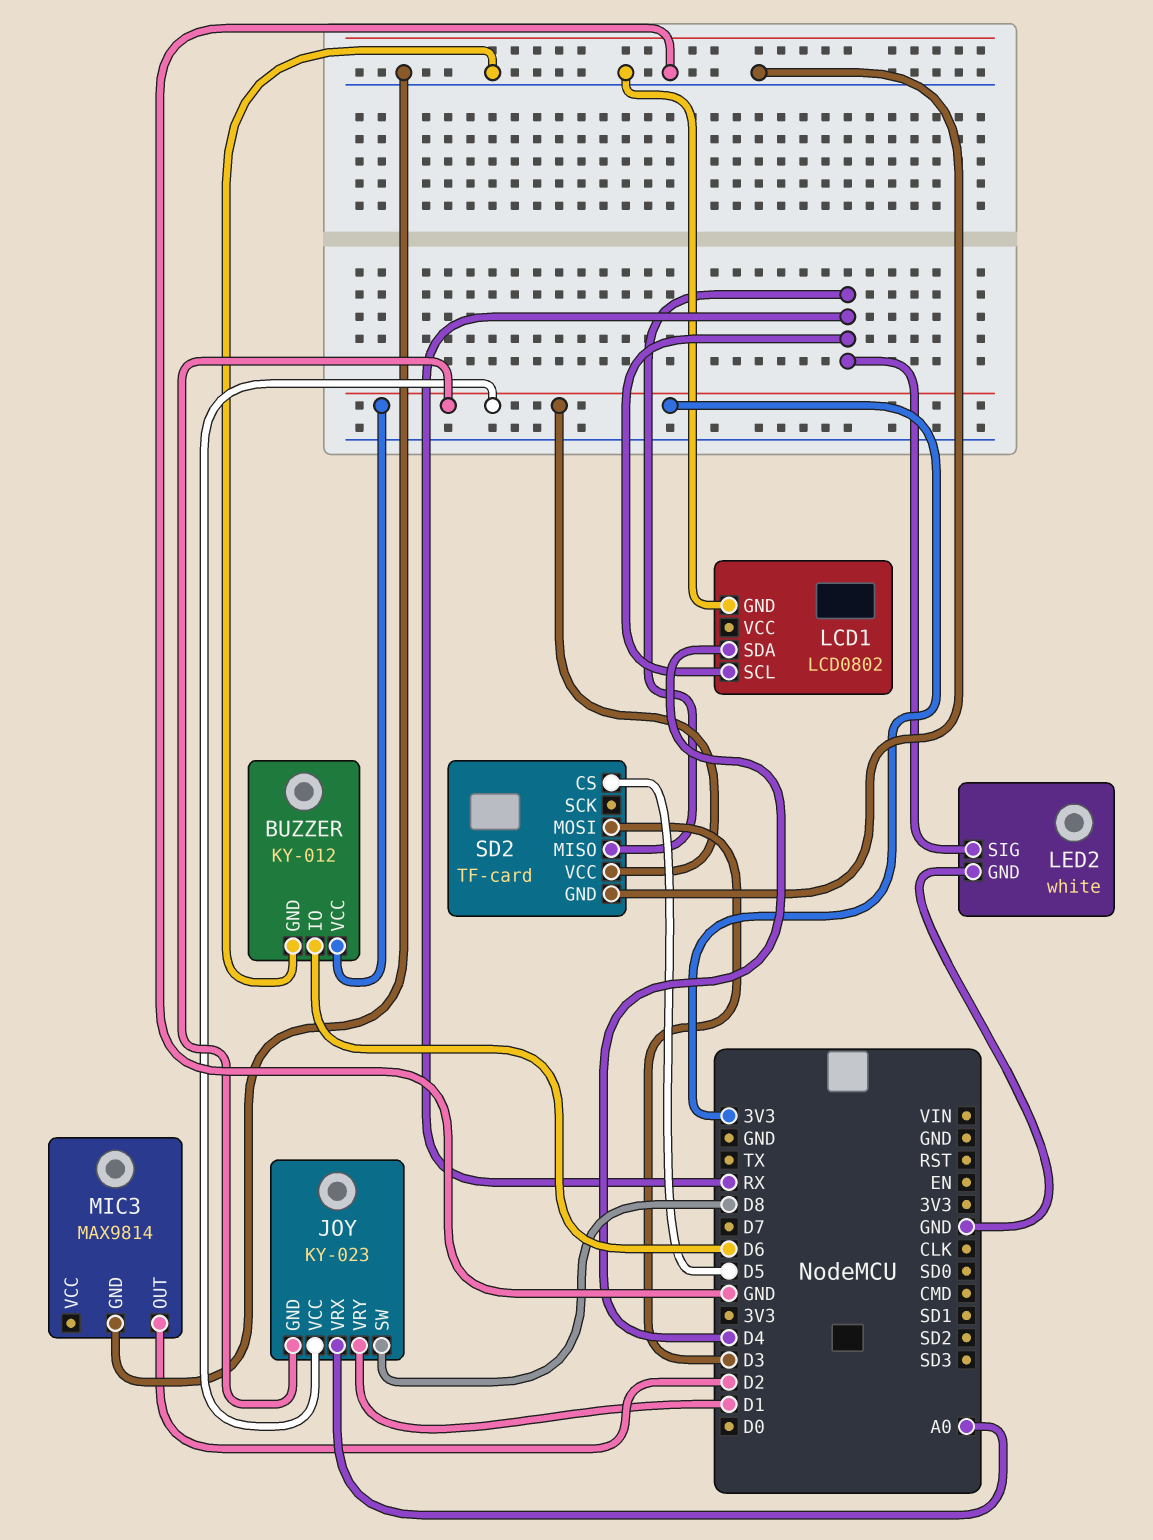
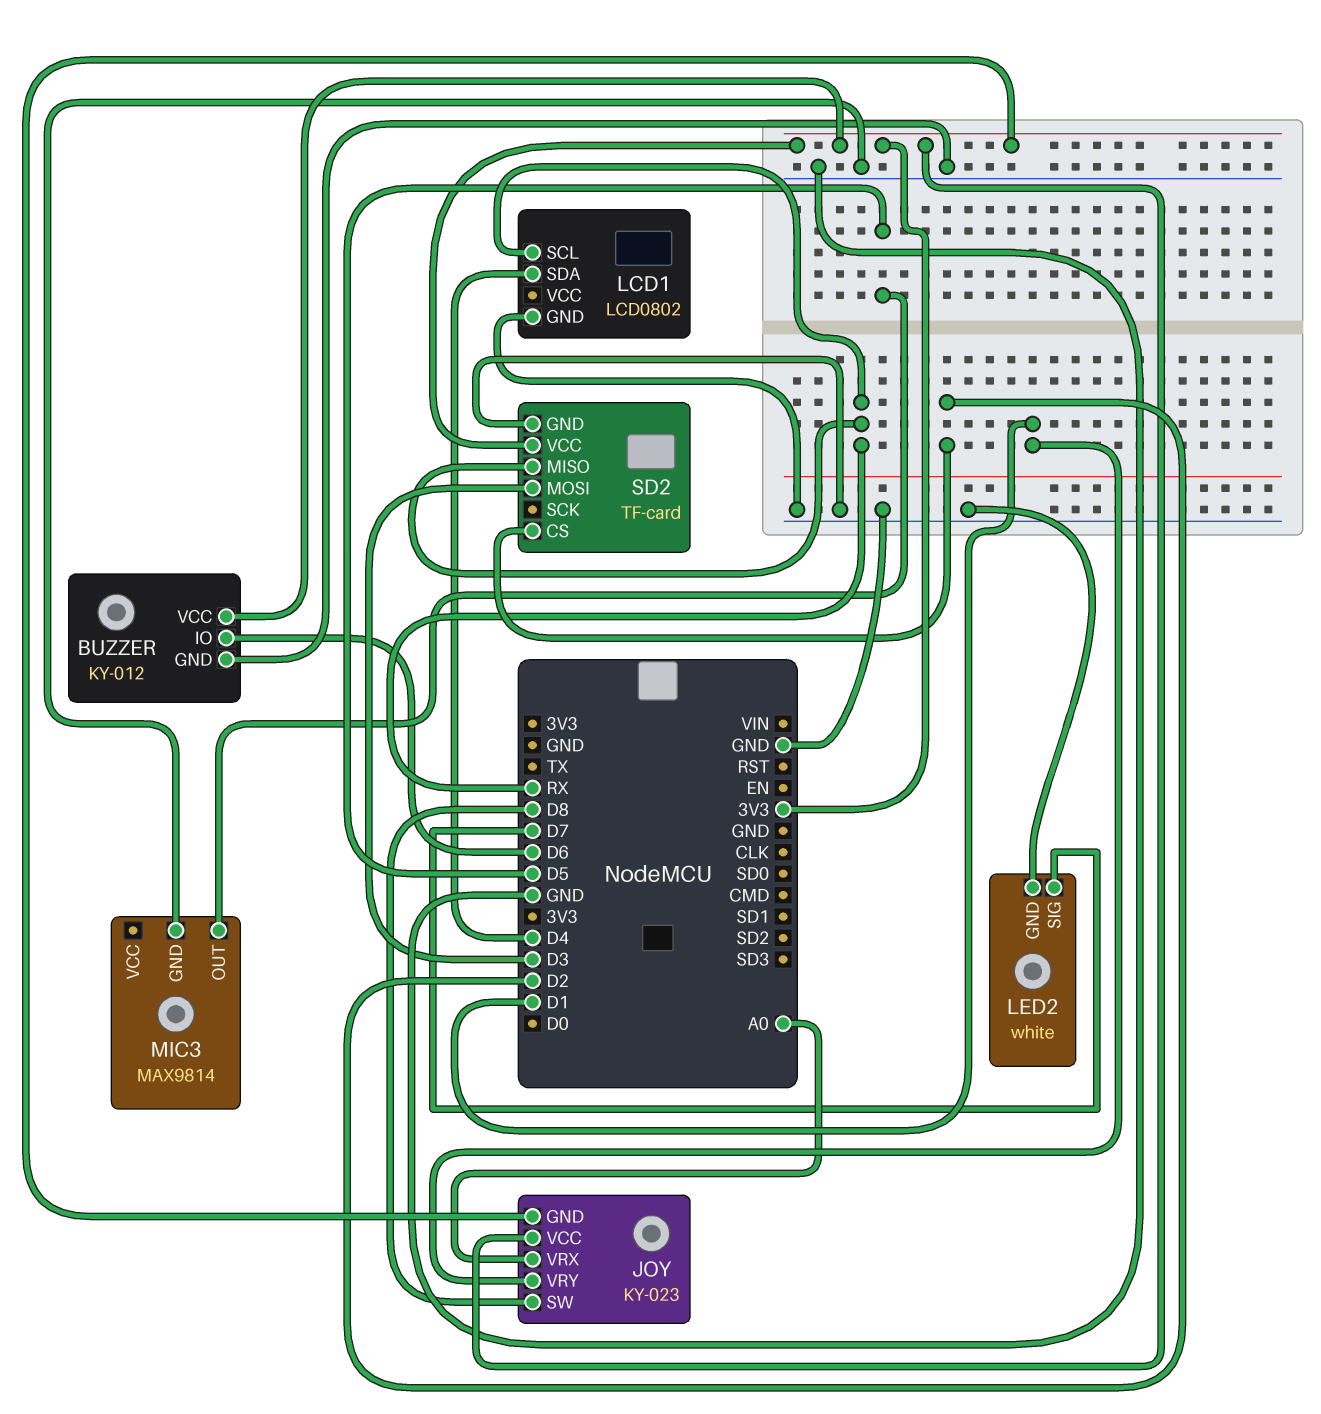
LED2 pin SIG: RX -> D7
MIC3 pin OUT: D2 -> D5
SD2 pin CS: D5 -> D2

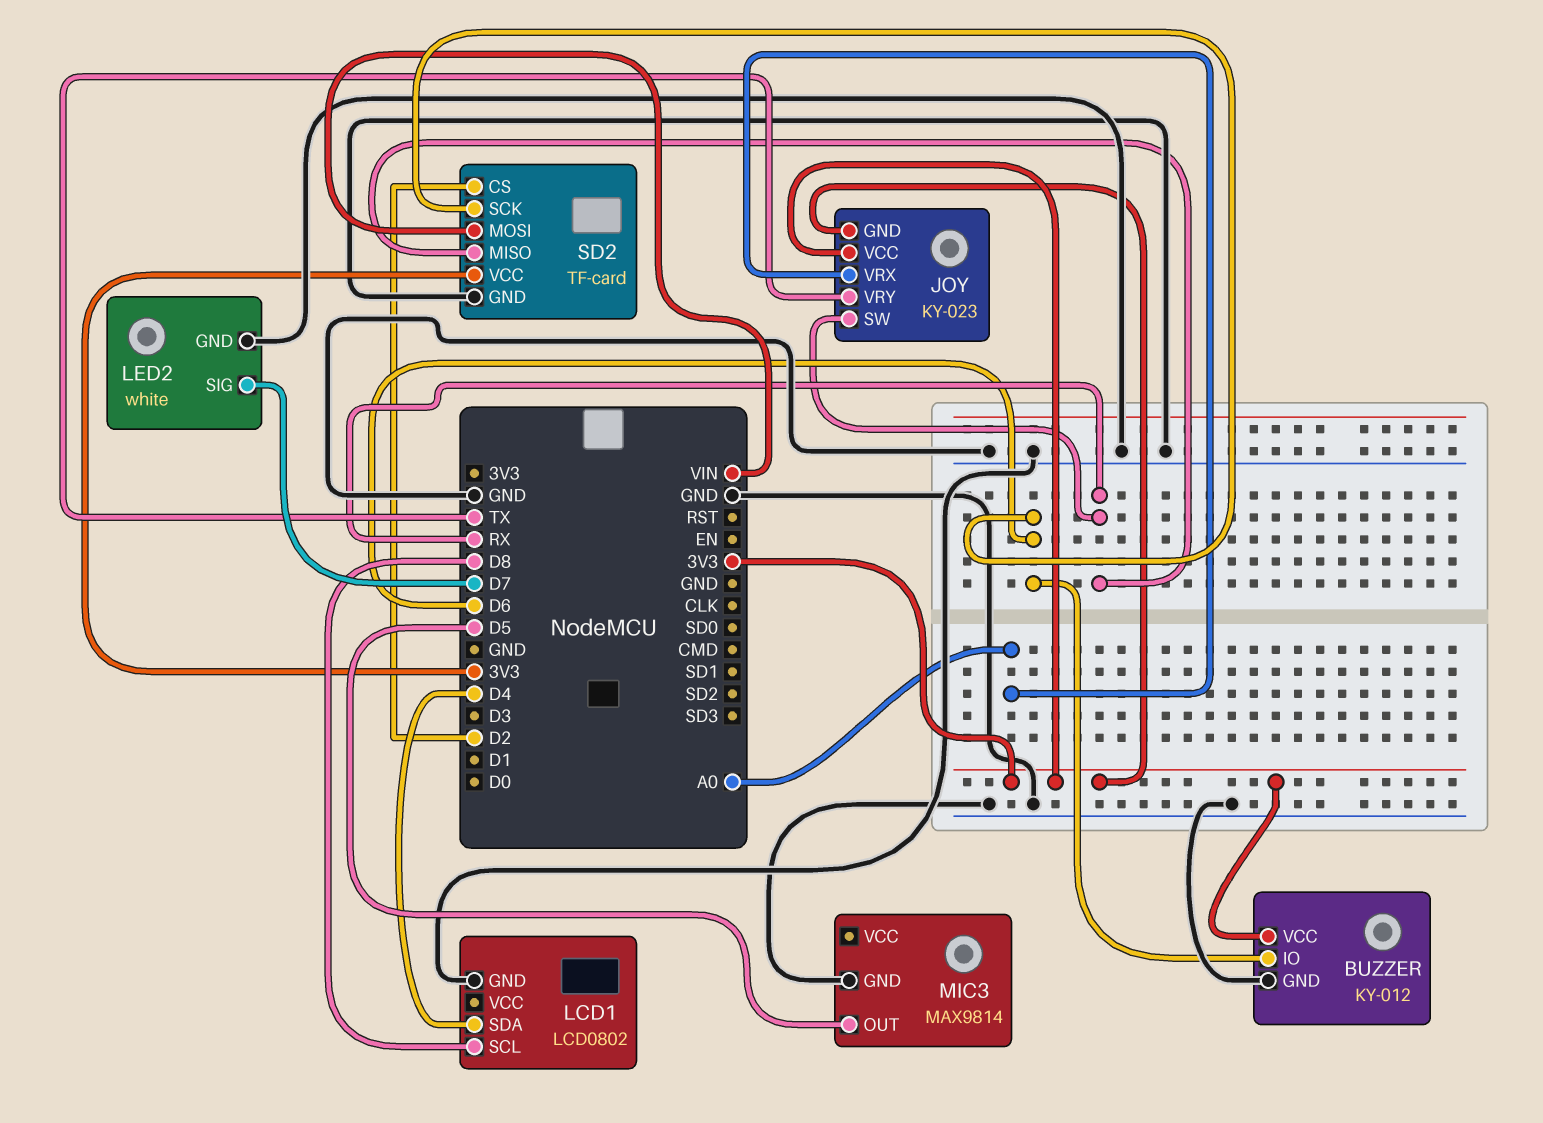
JOY pin SW: D8 -> RX
JOY pin VRY: D1 -> TX
LCD1 pin SCL: RX -> D8
SD2 pin MOSI: D3 -> VIN
SD2 pin SCK: none -> D6

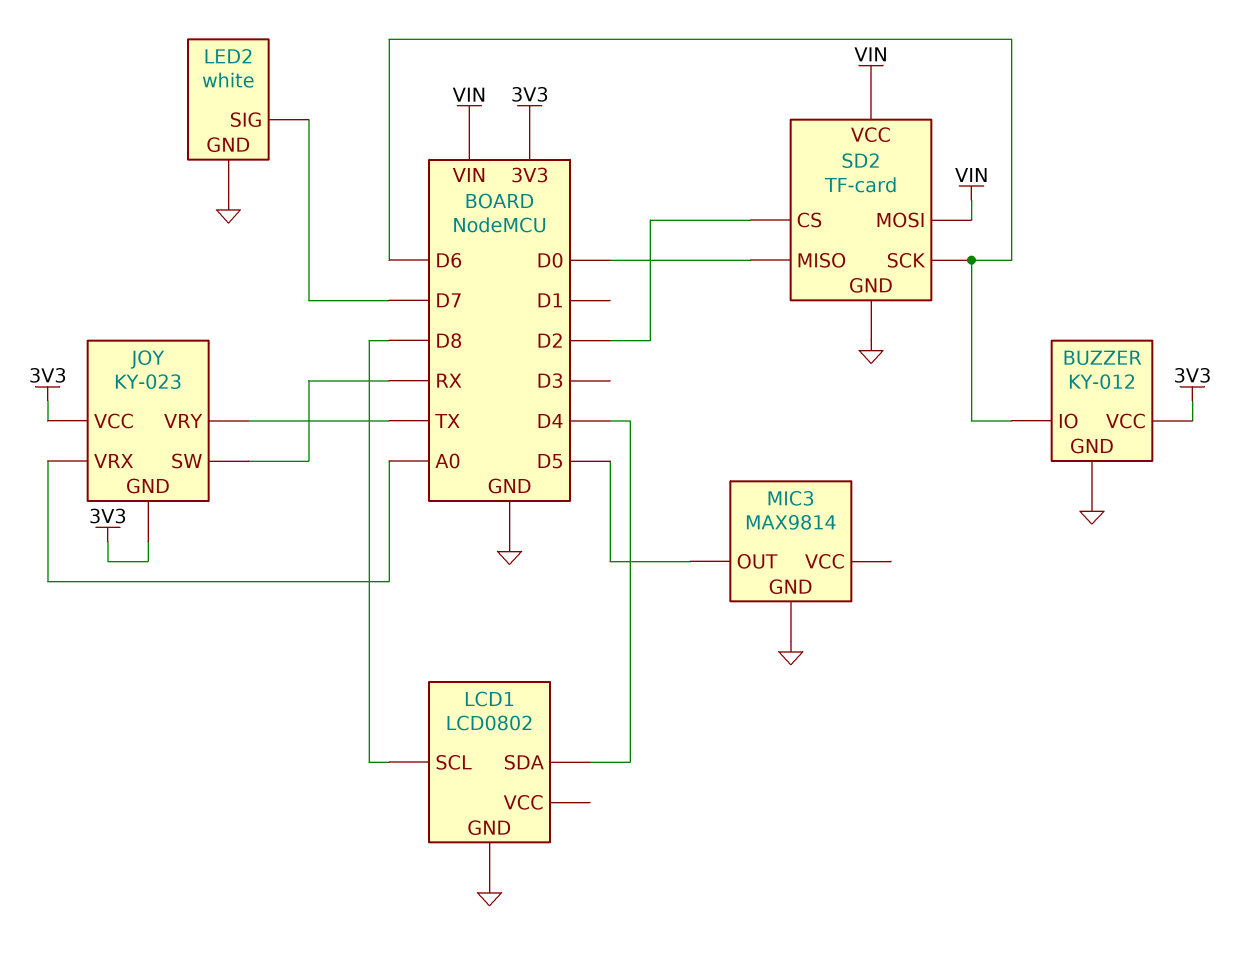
SD2 pin MISO: RX -> D0
SD2 pin VCC: 3V3 -> VIN

